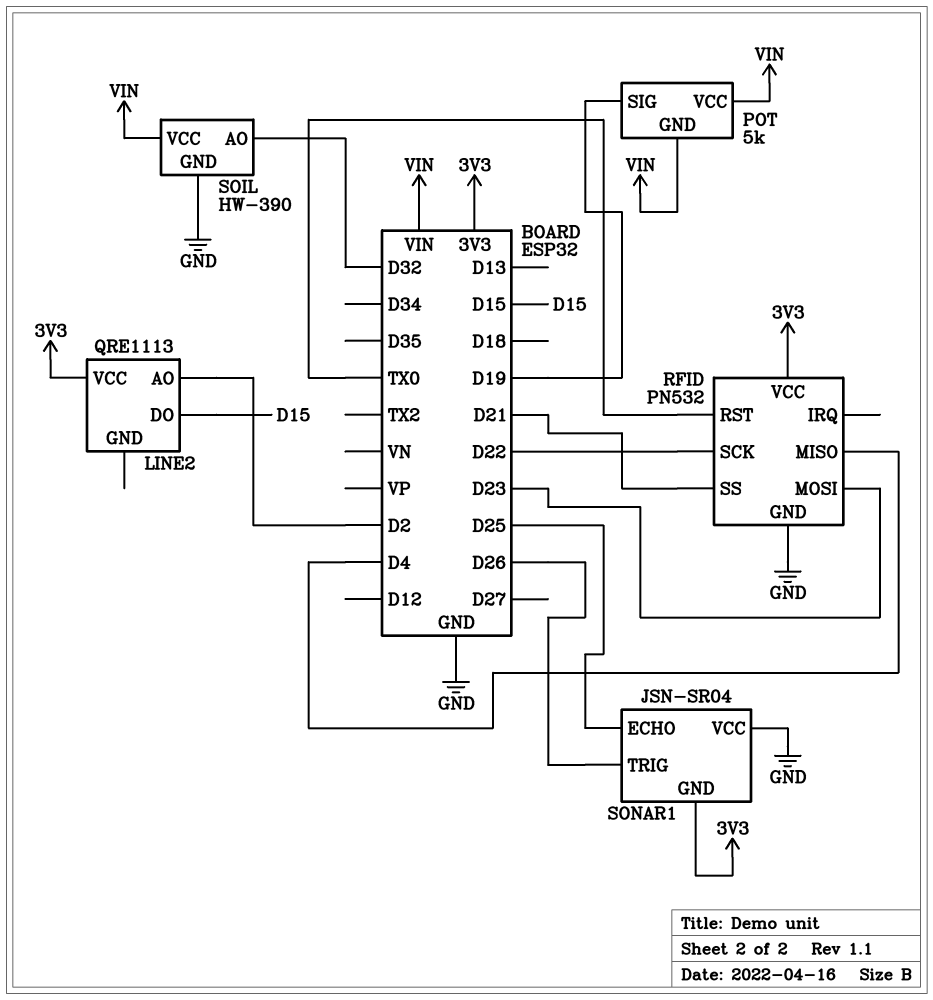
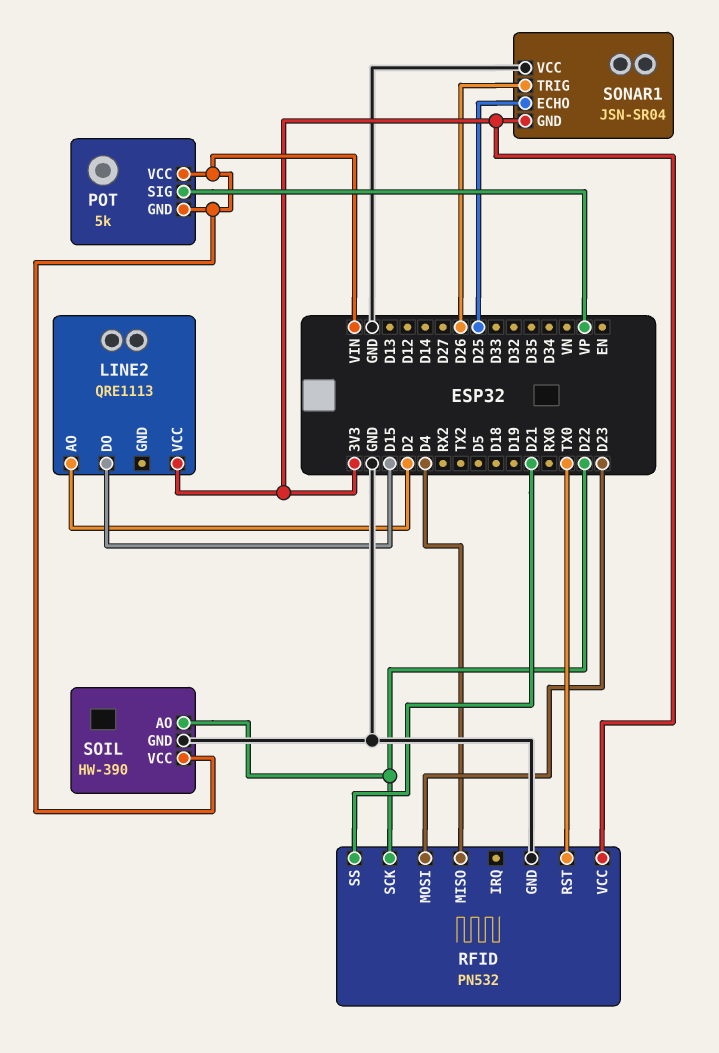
POT pin SIG: D19 -> VP
SOIL pin AO: D32 -> D22

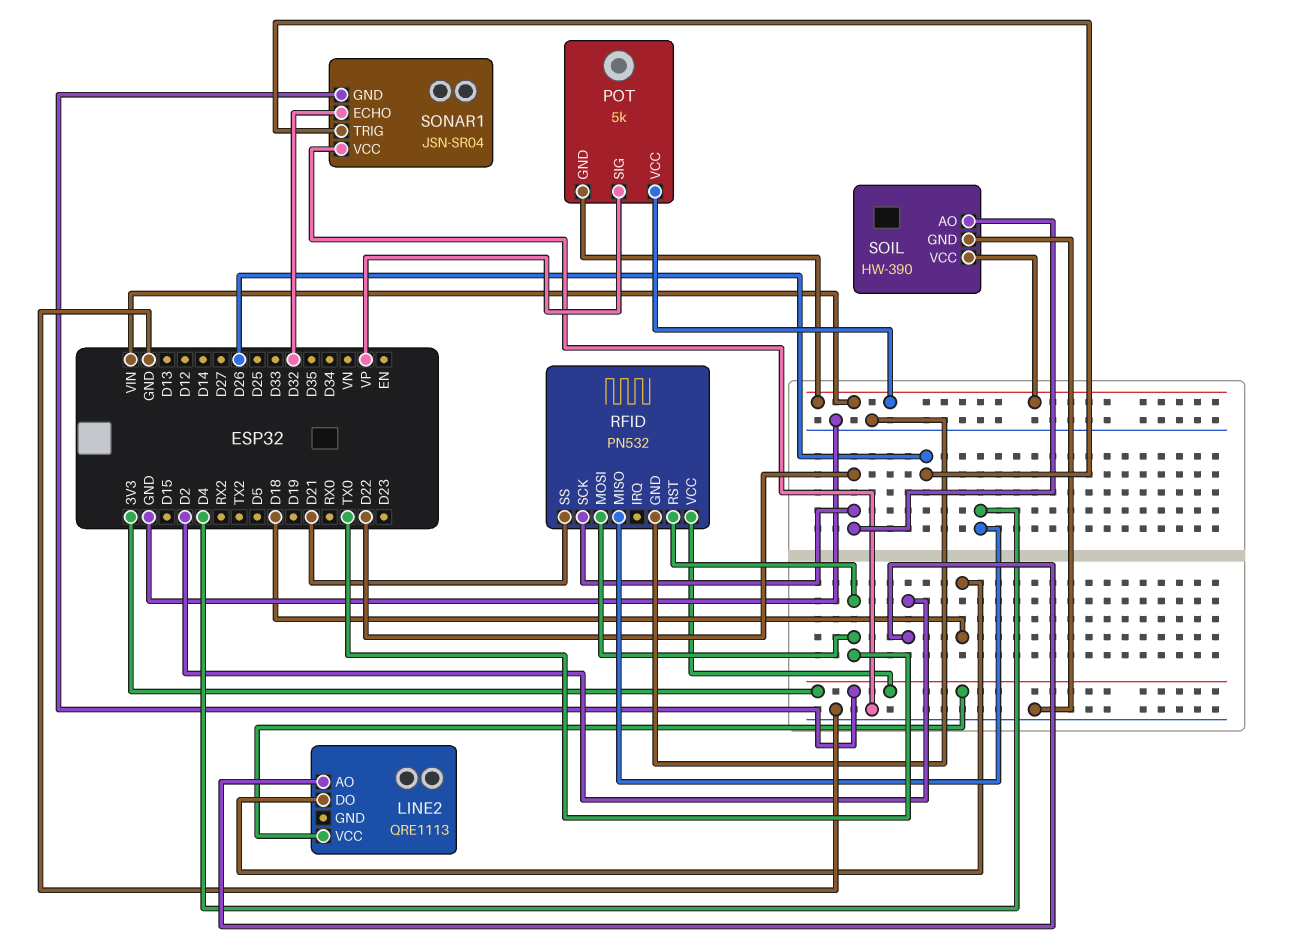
LINE2 pin DO: D15 -> D18
RFID pin MOSI: D23 -> TX0
SONAR1 pin ECHO: D25 -> D32

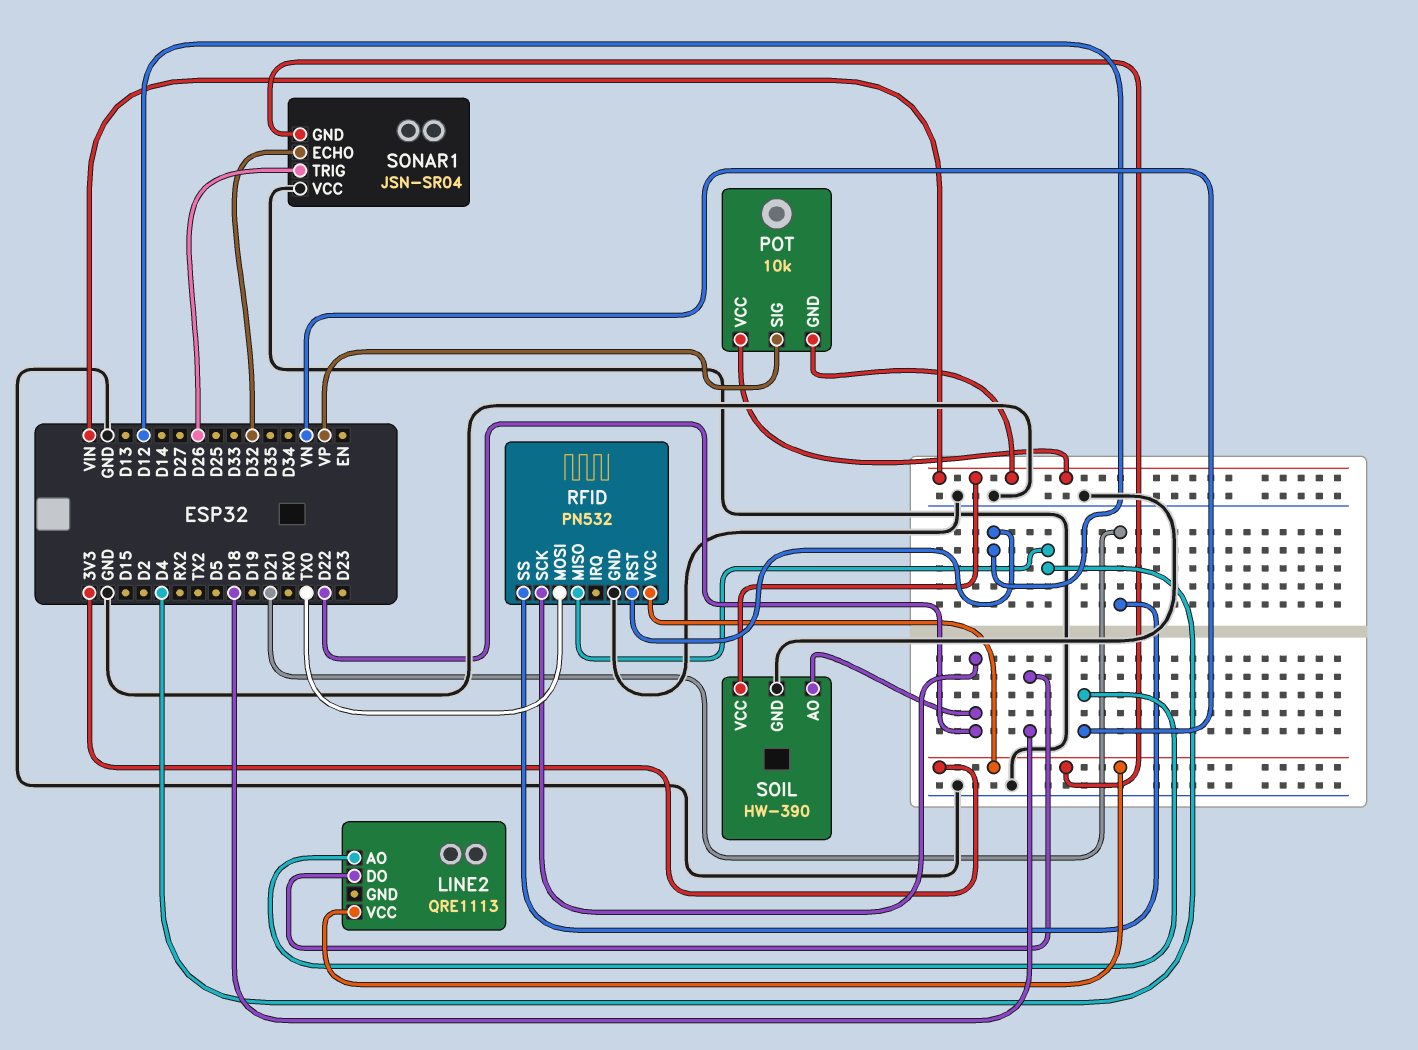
LINE2 pin AO: D2 -> VN
POT: 5k -> 10k
RFID pin RST: TX0 -> D12

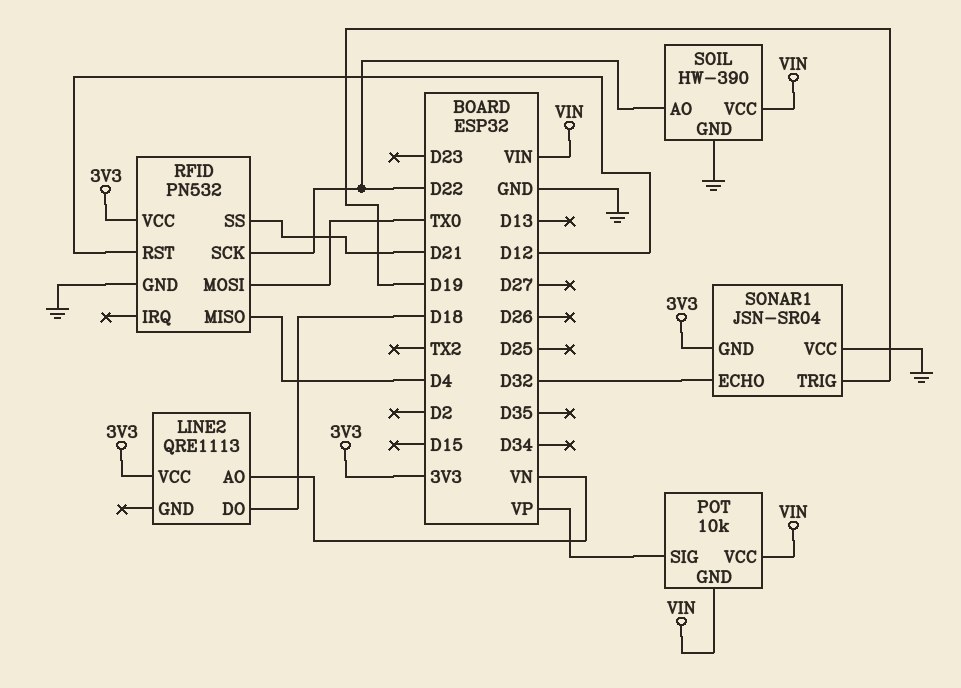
SONAR1 pin TRIG: D26 -> D19

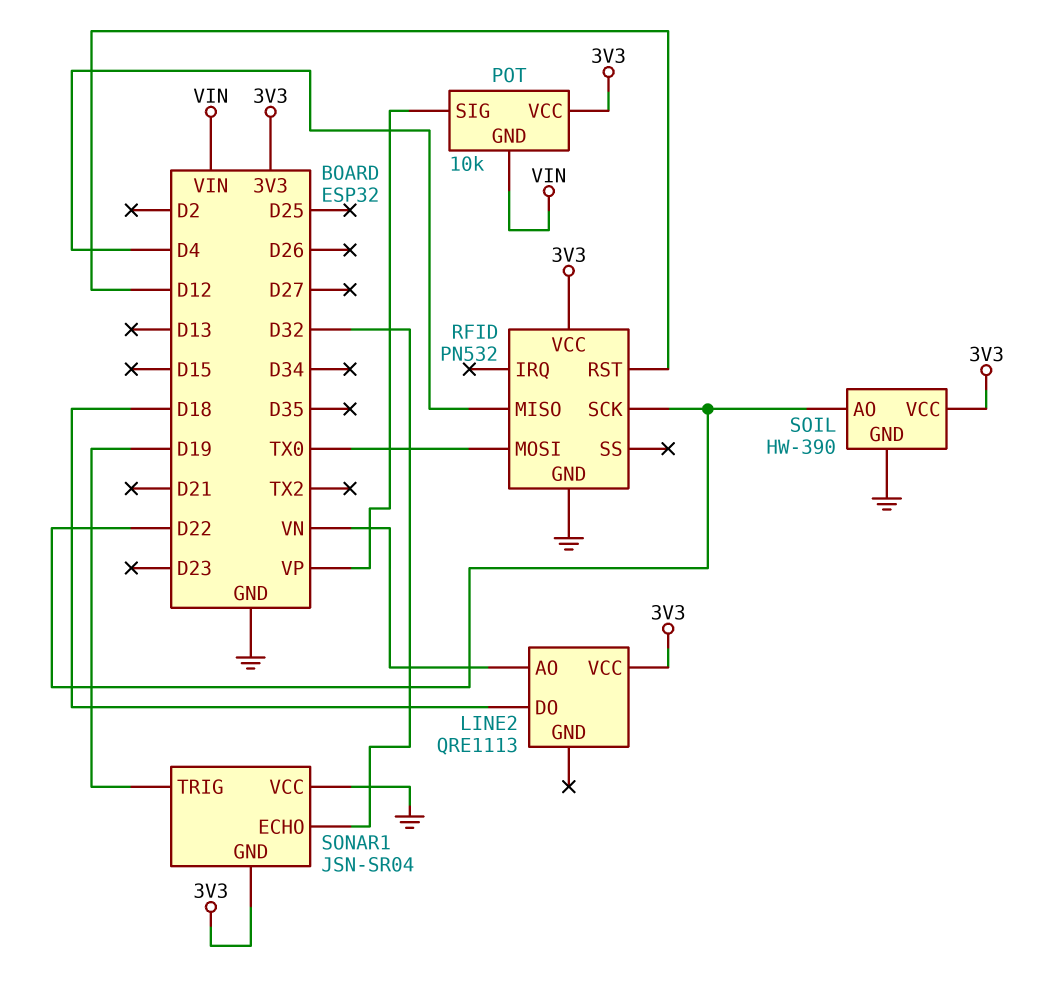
POT pin VCC: VIN -> 3V3
RFID pin SS: D21 -> none
SOIL pin VCC: VIN -> 3V3

